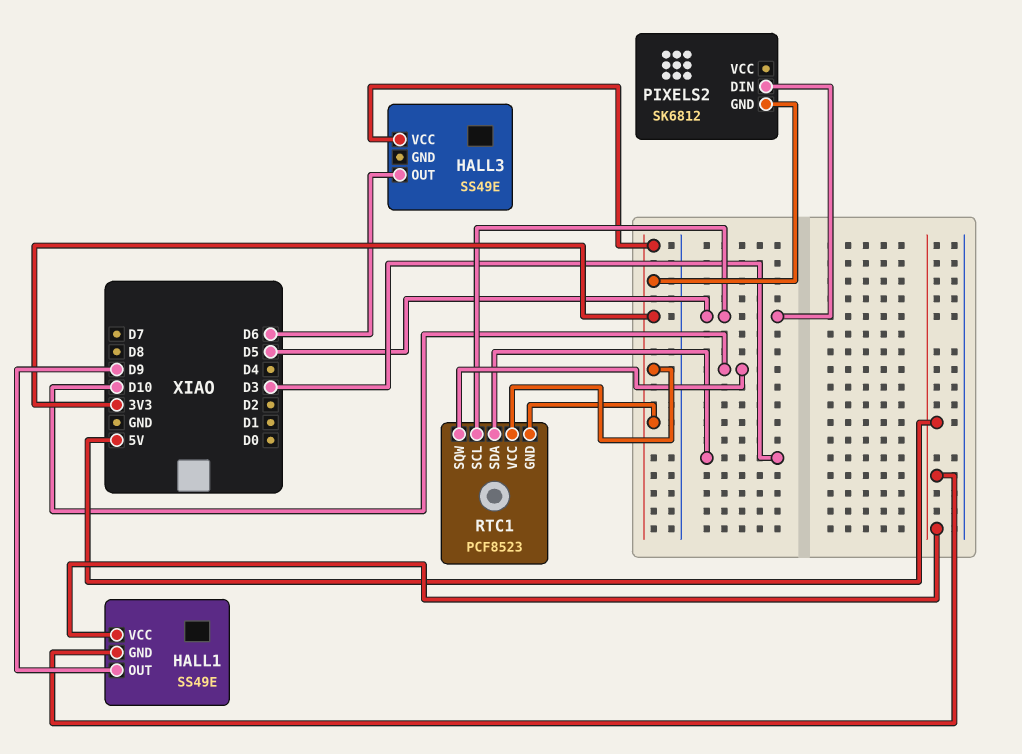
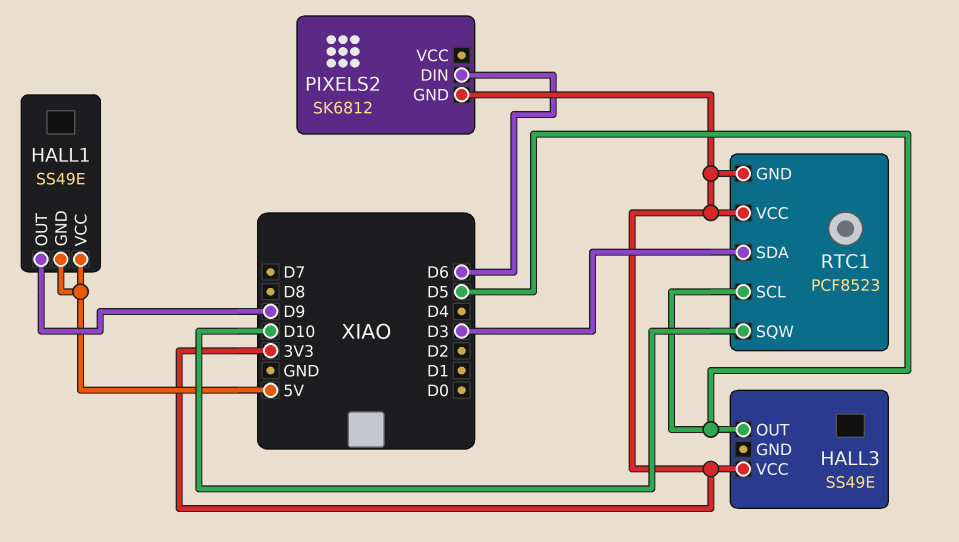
HALL3 pin OUT: D6 -> D5
PIXELS2 pin DIN: D5 -> D6

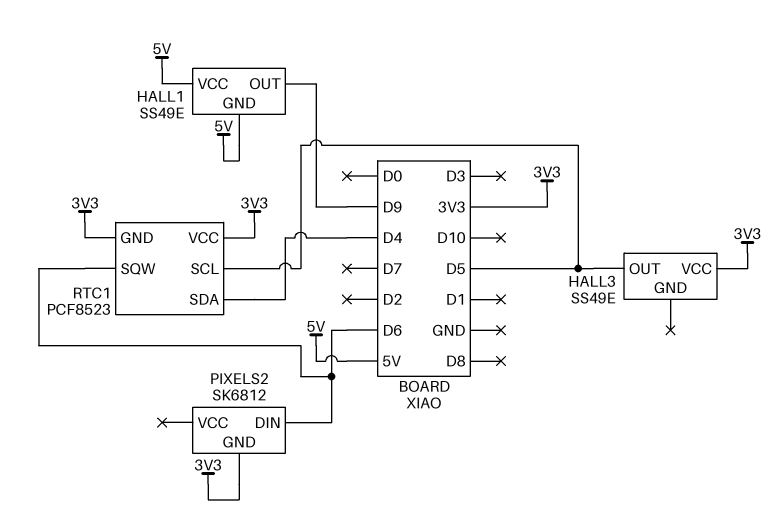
RTC1 pin SDA: D3 -> D4
RTC1 pin SQW: D10 -> D6

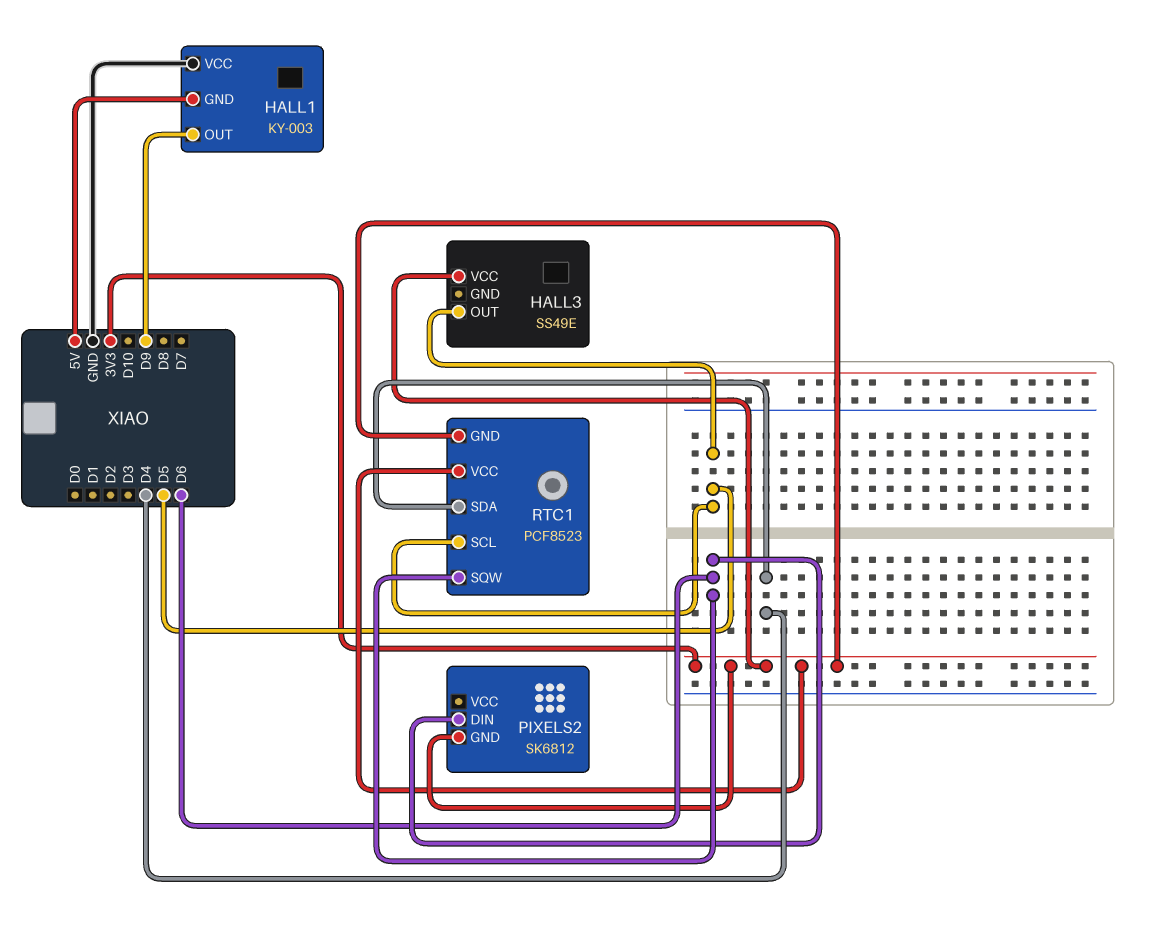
HALL1: SS49E -> KY-003
HALL1 pin VCC: 5V -> GND

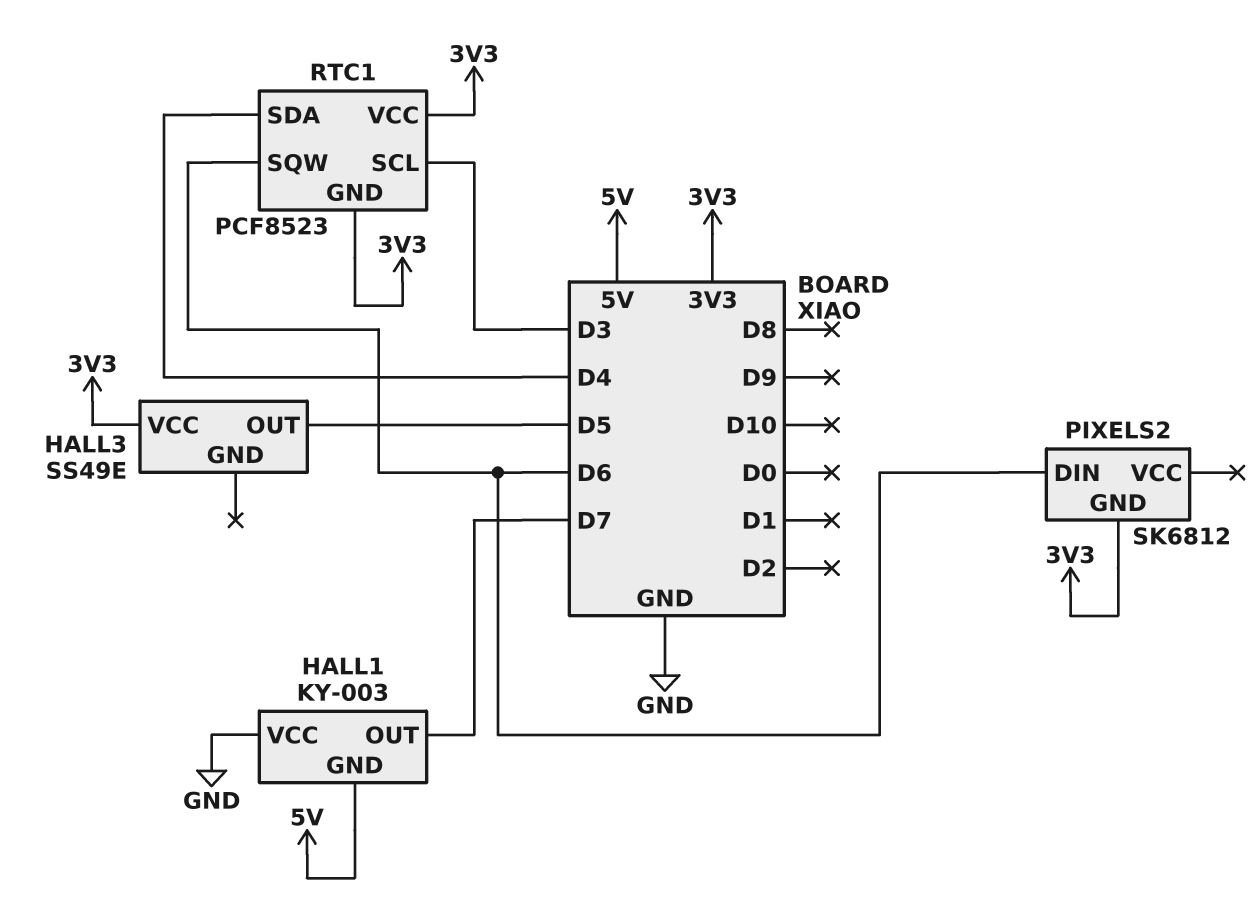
HALL1 pin OUT: D9 -> D7
RTC1 pin SCL: D5 -> D3

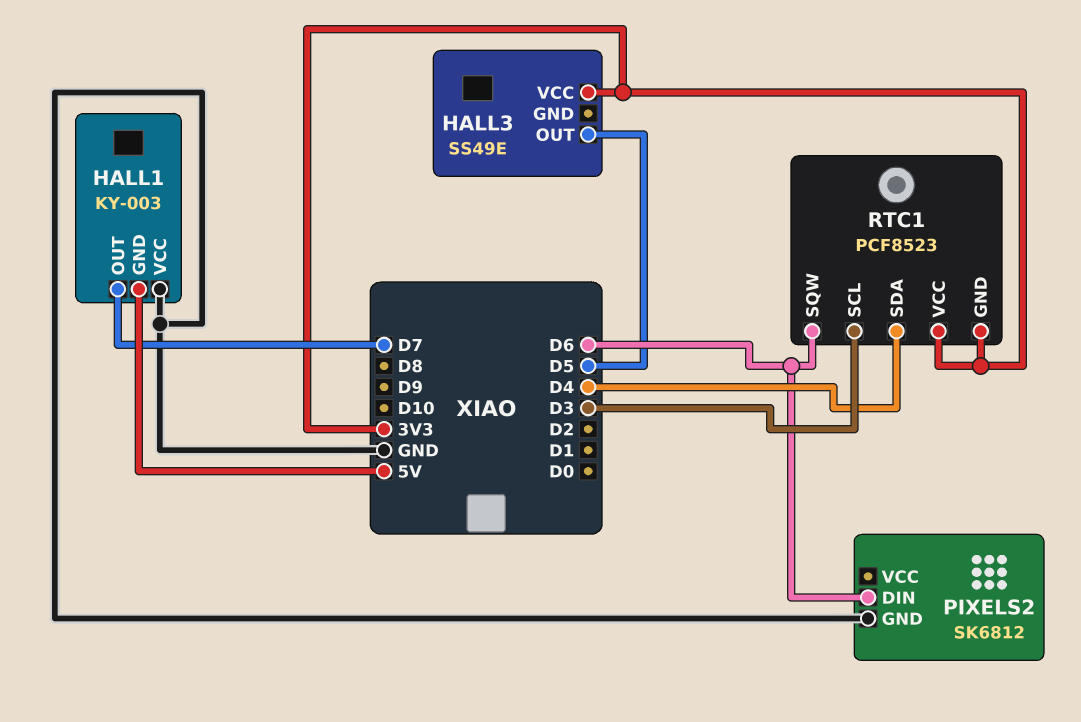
PIXELS2 pin GND: 3V3 -> GND

